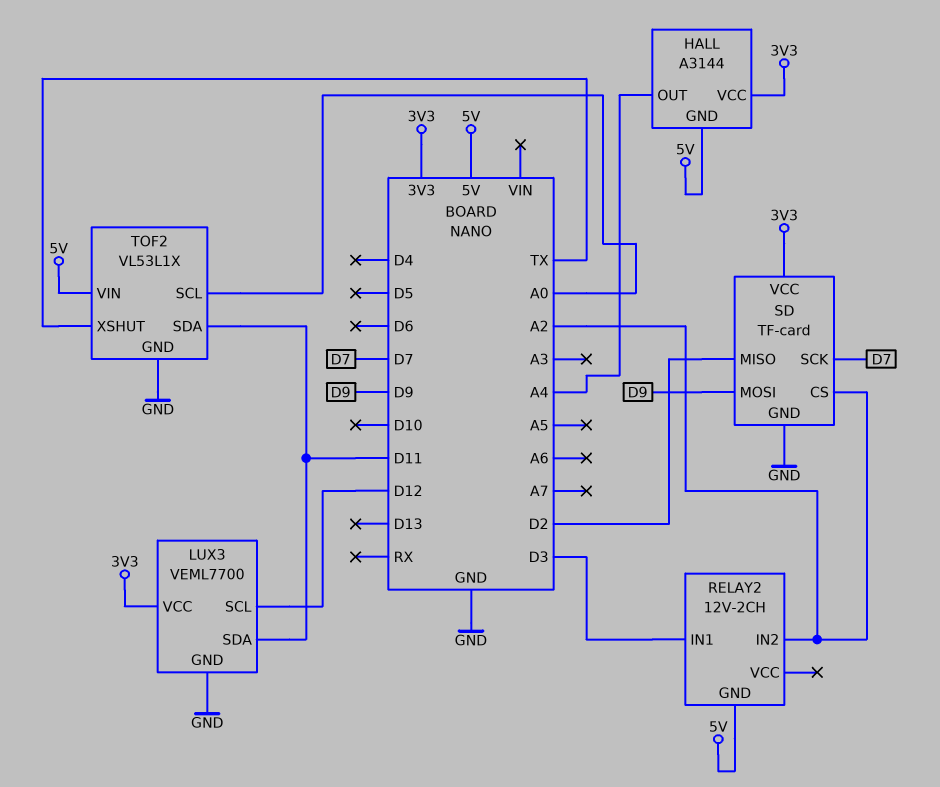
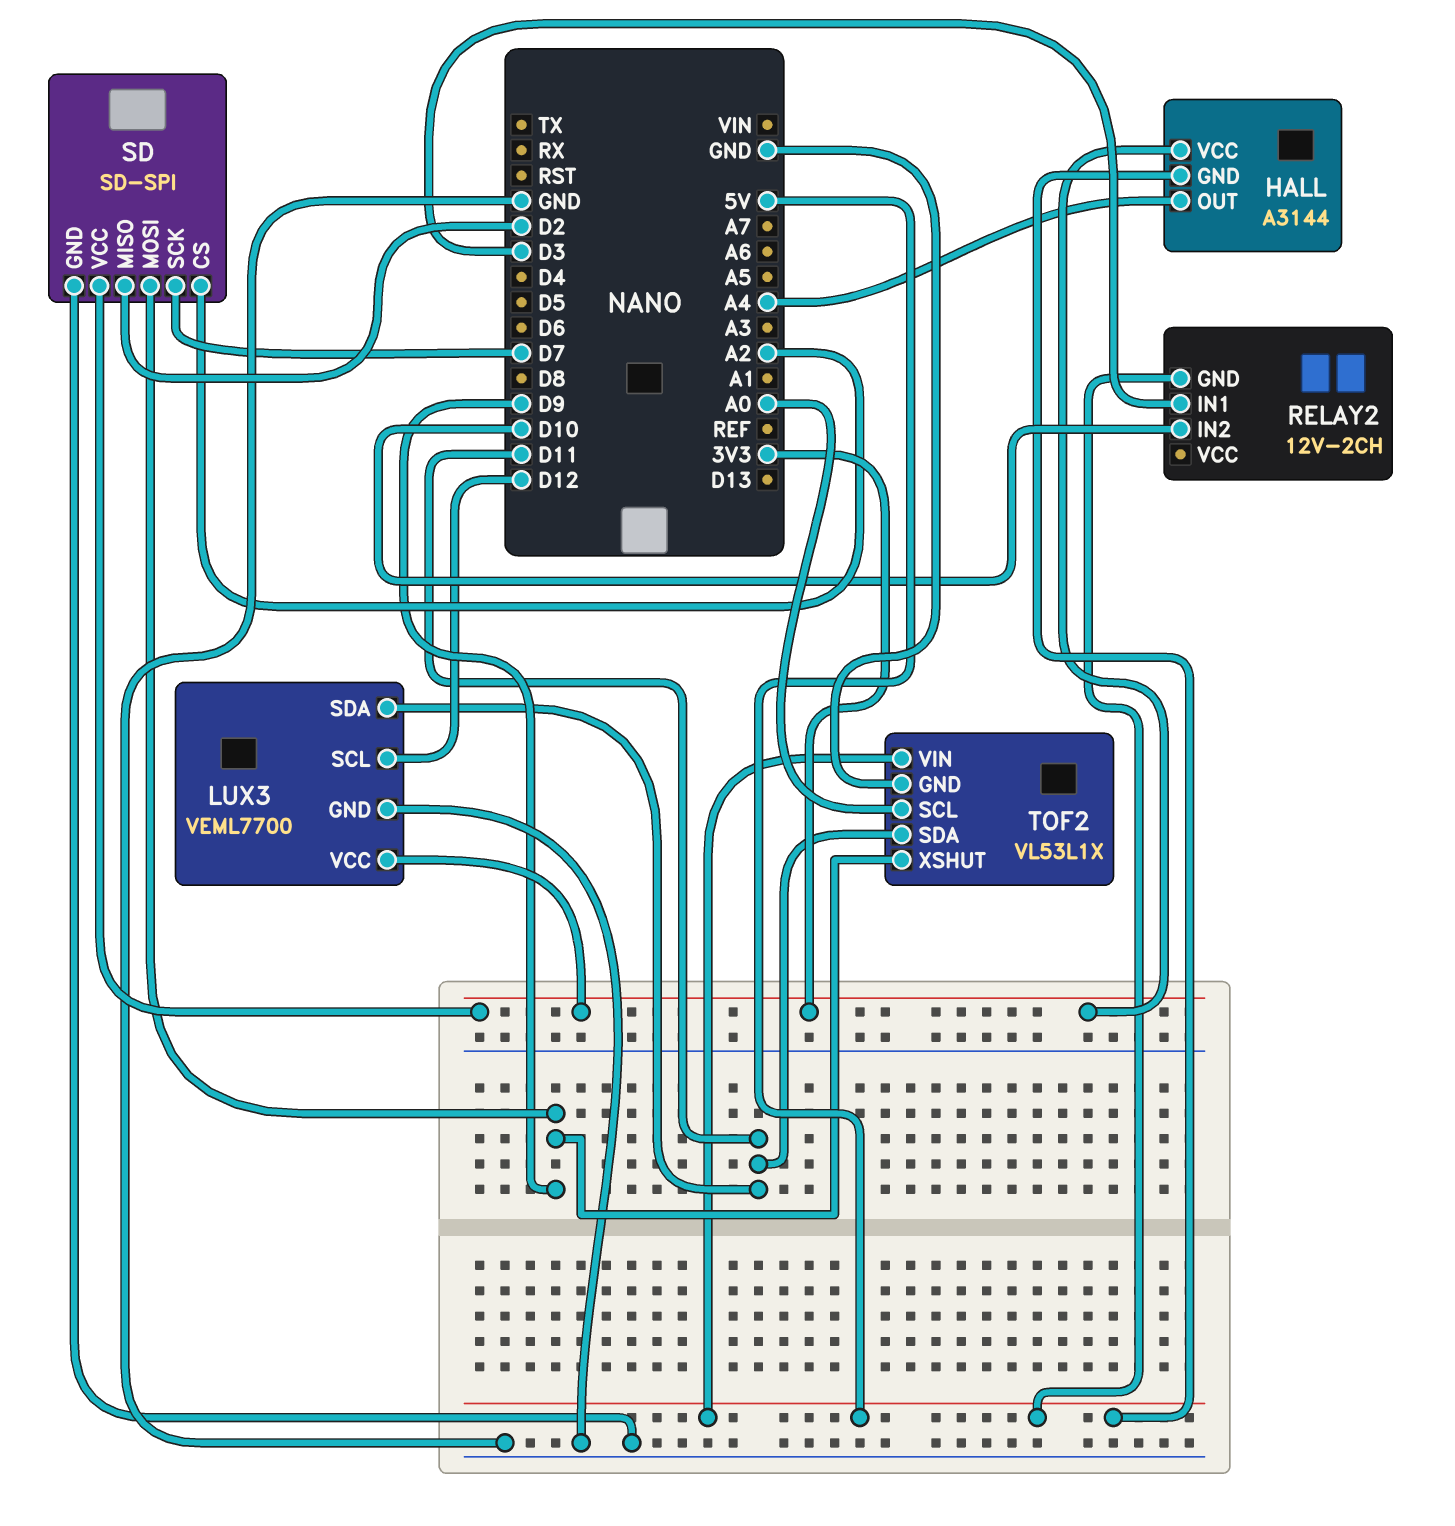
RELAY2 pin IN2: A2 -> D10
SD: TF-card -> SD-SPI
TOF2 pin XSHUT: TX -> D9

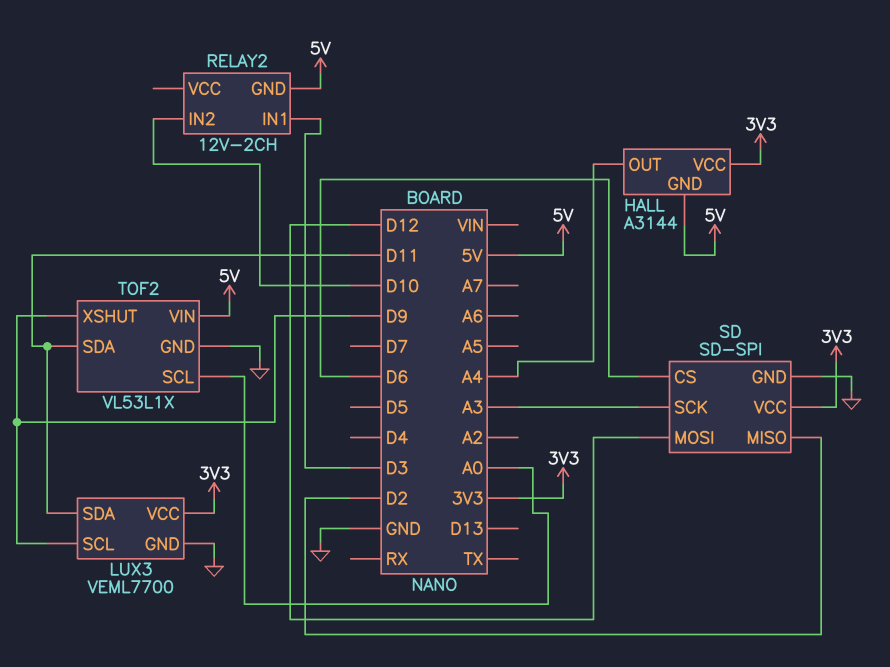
LUX3 pin SCL: D12 -> D9
SD pin CS: A2 -> D6
SD pin MOSI: D9 -> D12
SD pin SCK: D7 -> A3

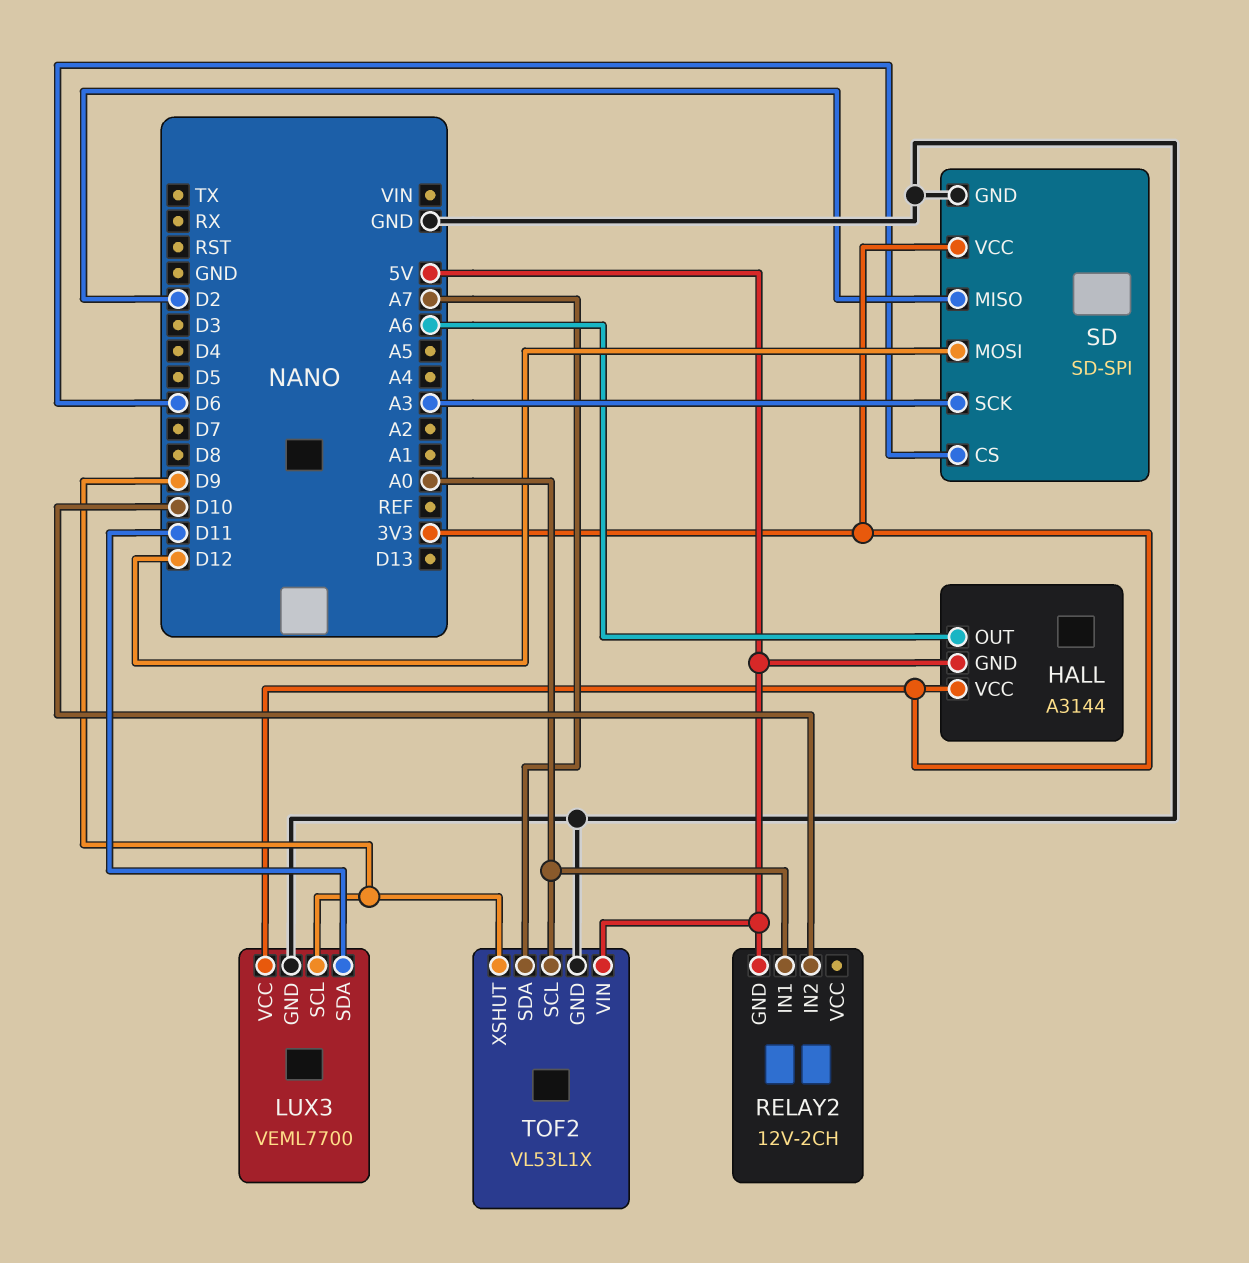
HALL pin OUT: A4 -> A6
RELAY2 pin IN1: D3 -> A0
TOF2 pin SDA: D11 -> A7

